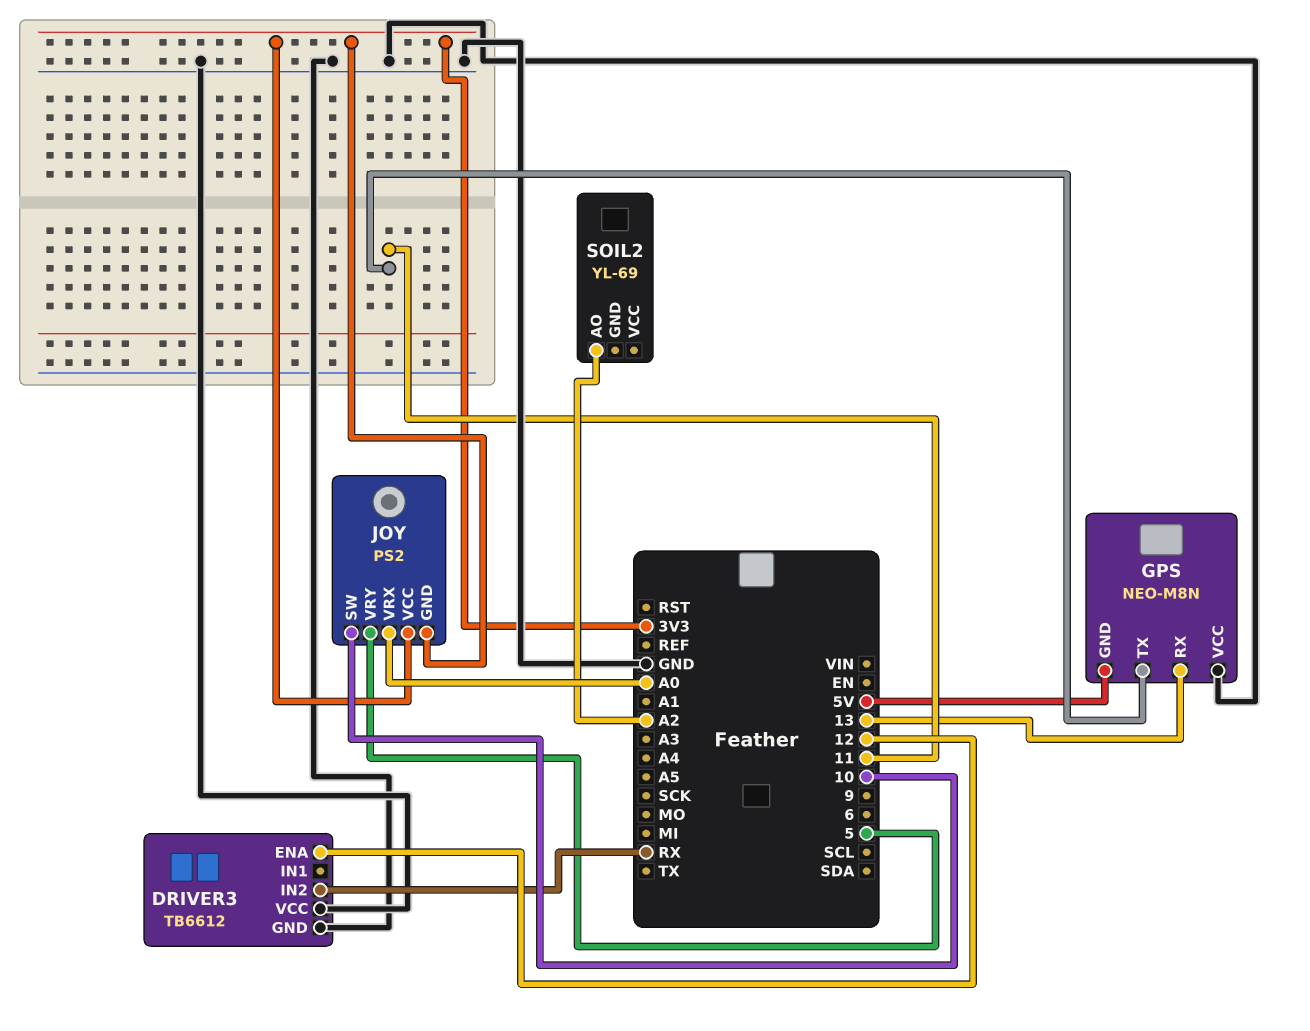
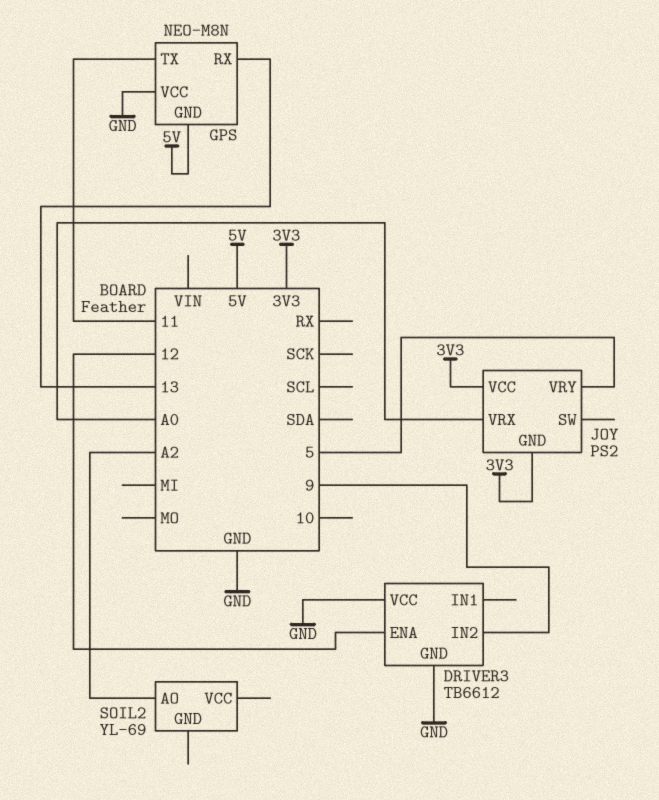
DRIVER3 pin IN2: RX -> 9
JOY pin SW: 10 -> none

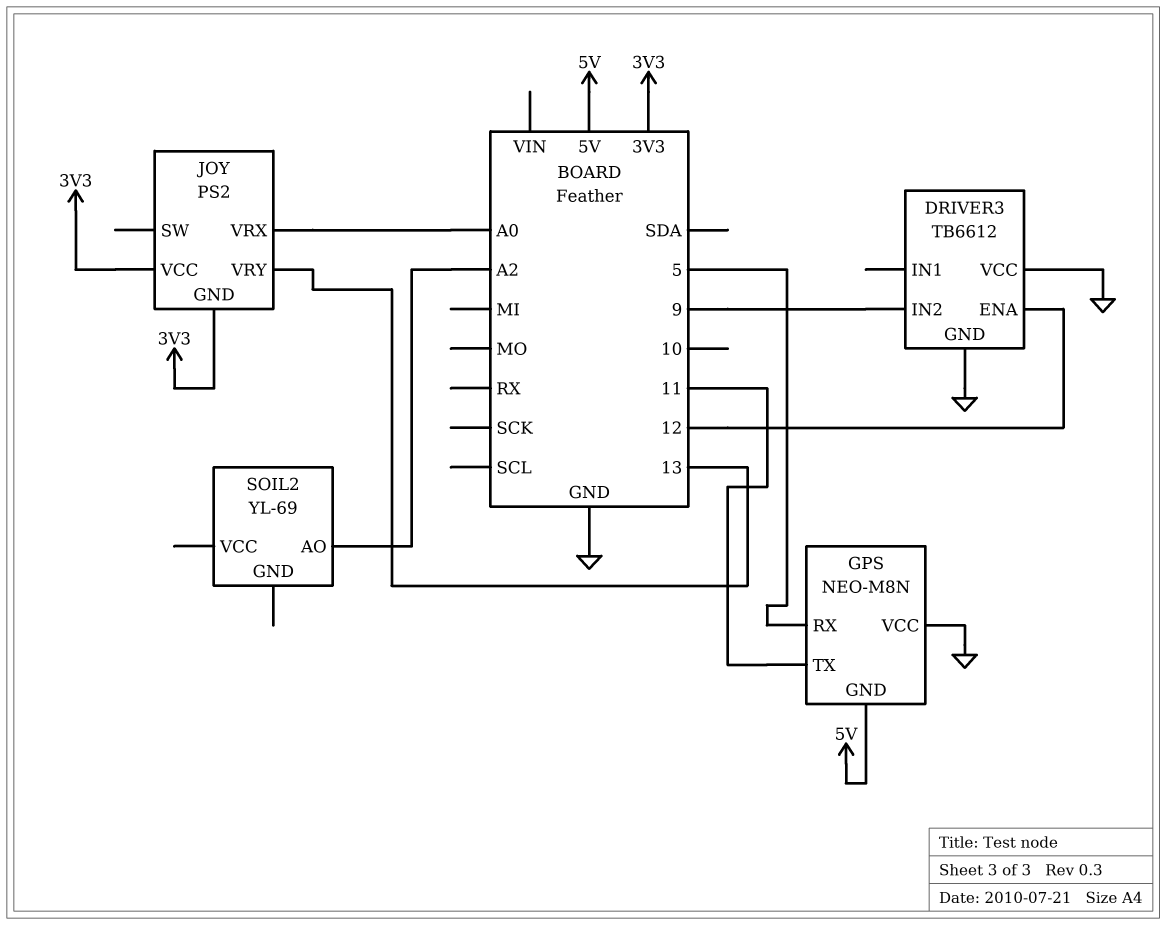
GPS pin RX: 13 -> 5
JOY pin VRY: 5 -> 13

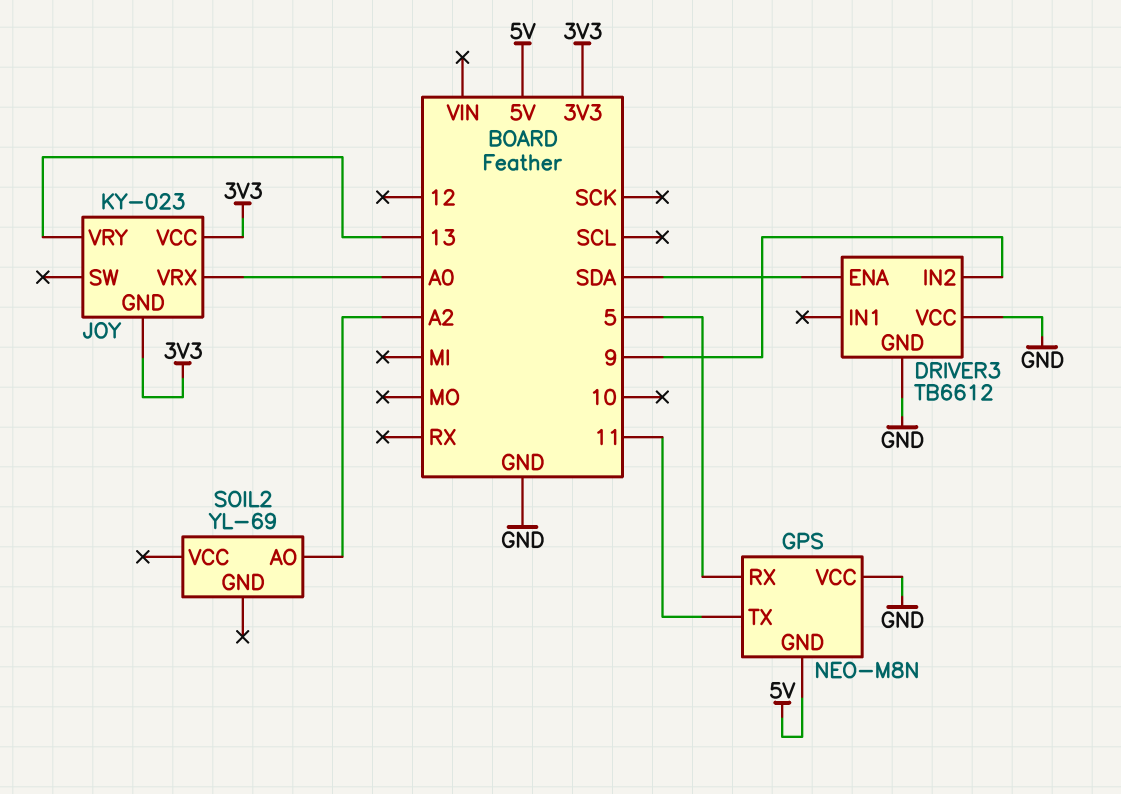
DRIVER3 pin ENA: 12 -> SDA
JOY: PS2 -> KY-023

